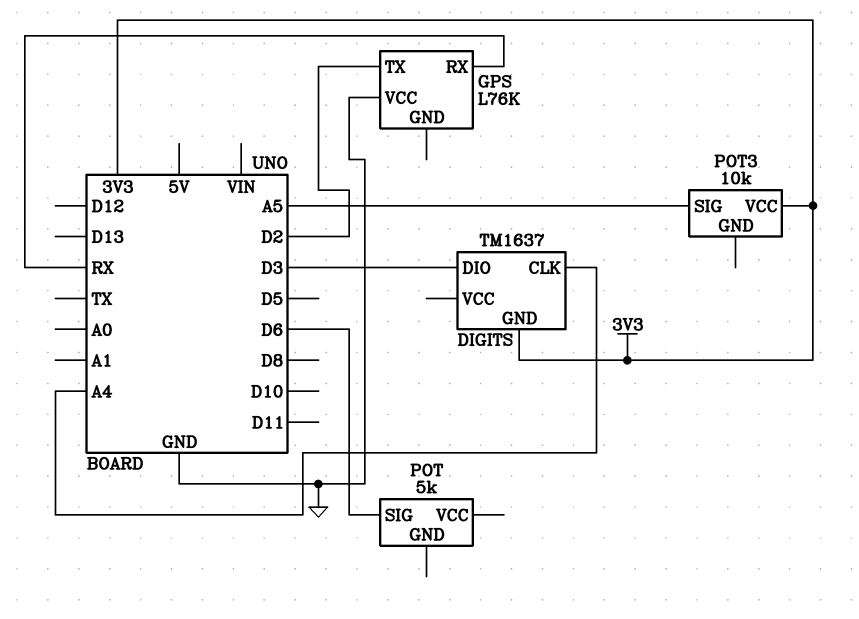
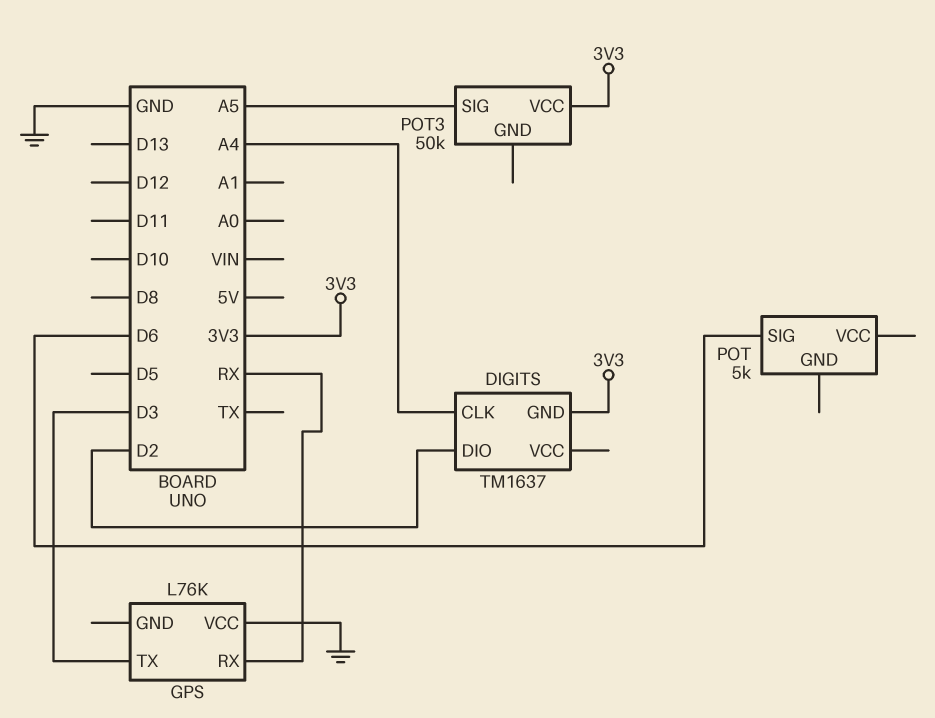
DIGITS pin DIO: D3 -> D2
GPS pin TX: D2 -> D3
POT3: 10k -> 50k

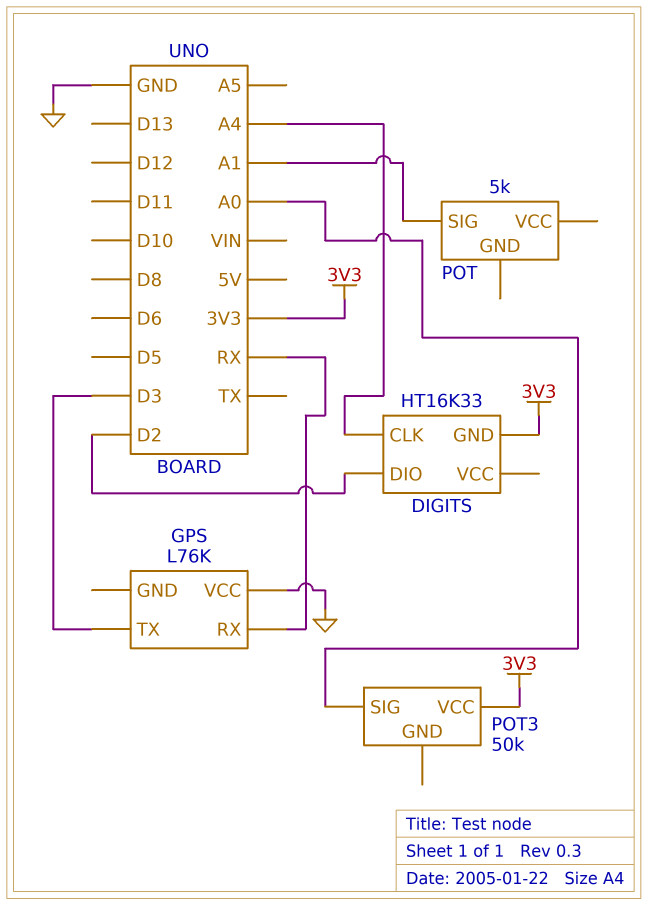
DIGITS: TM1637 -> HT16K33
POT pin SIG: D6 -> A1
POT3 pin SIG: A5 -> A0

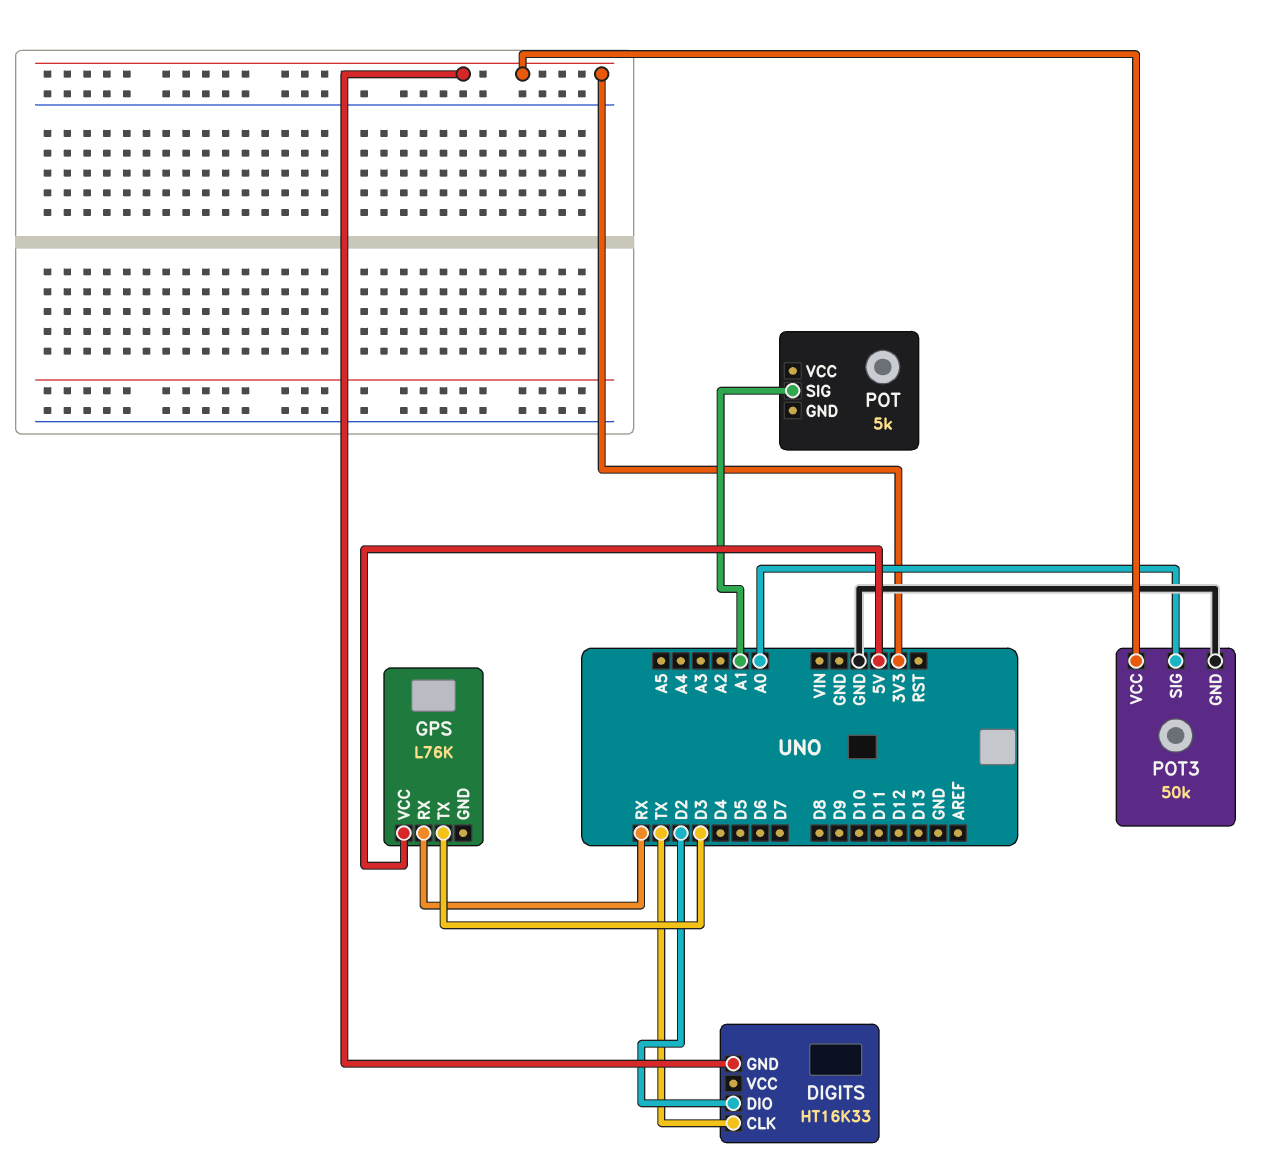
DIGITS pin CLK: A4 -> TX
GPS pin VCC: GND -> 5V
POT3 pin GND: none -> GND

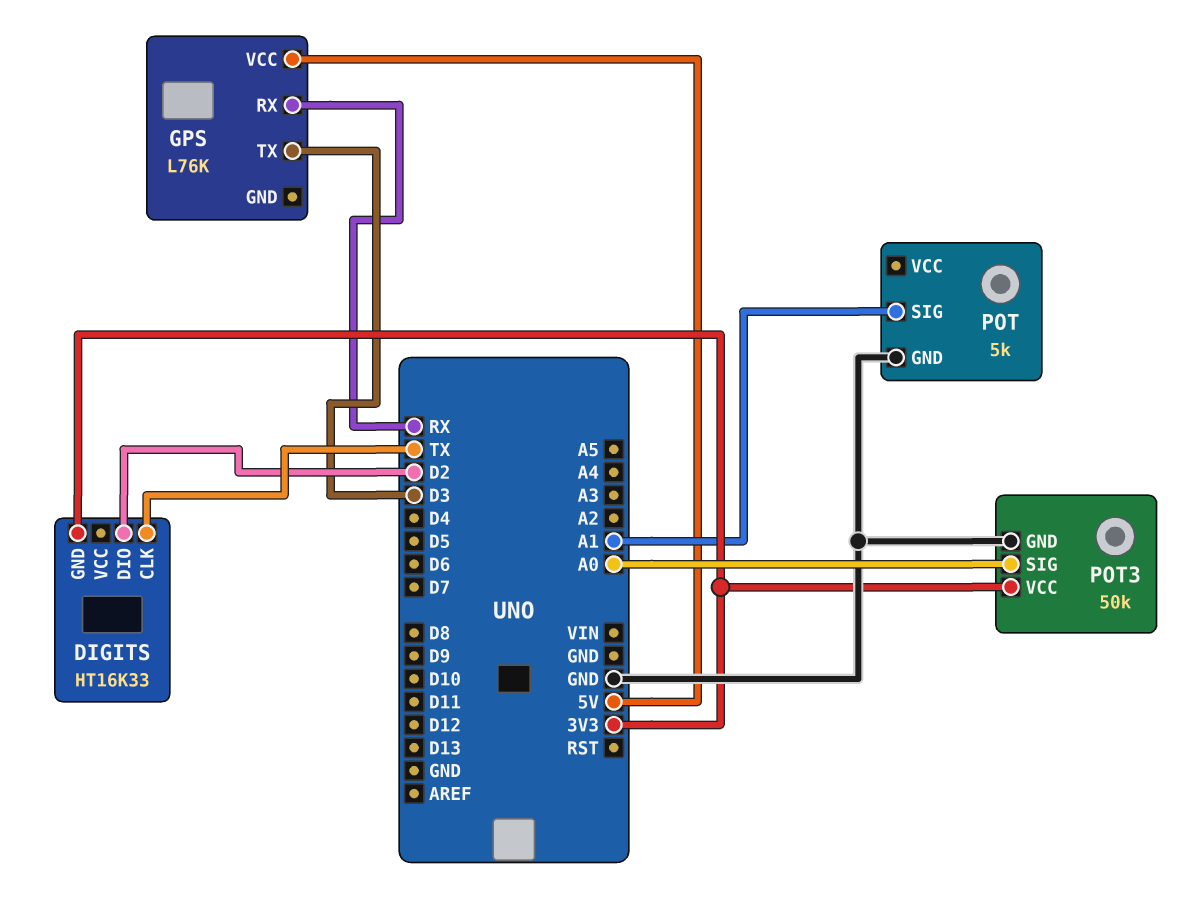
POT pin GND: none -> GND

